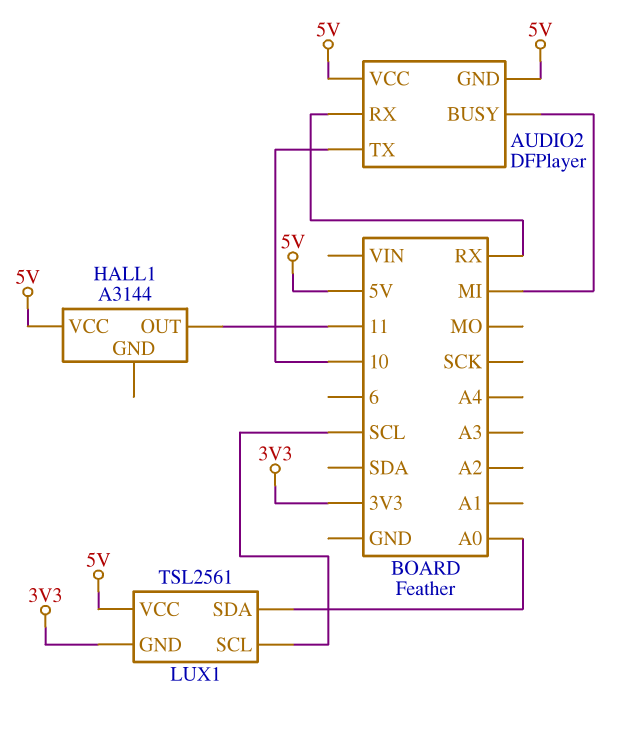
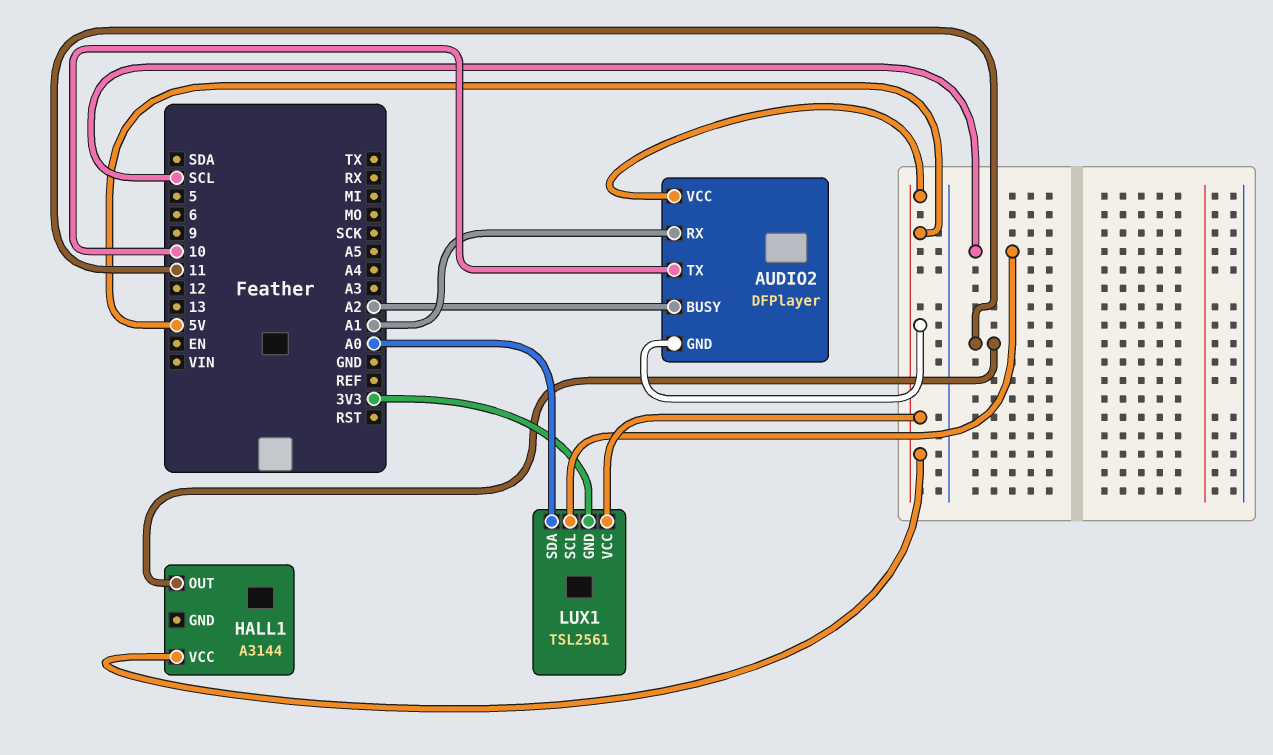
AUDIO2 pin BUSY: MI -> A2
AUDIO2 pin RX: RX -> A1

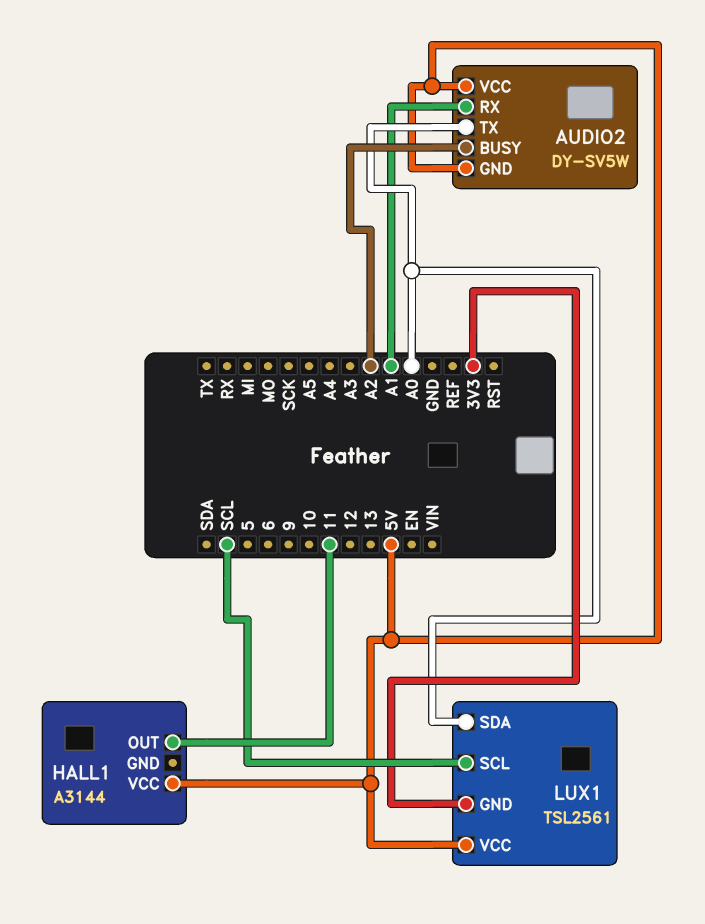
AUDIO2: DFPlayer -> DY-SV5W
AUDIO2 pin TX: 10 -> A0

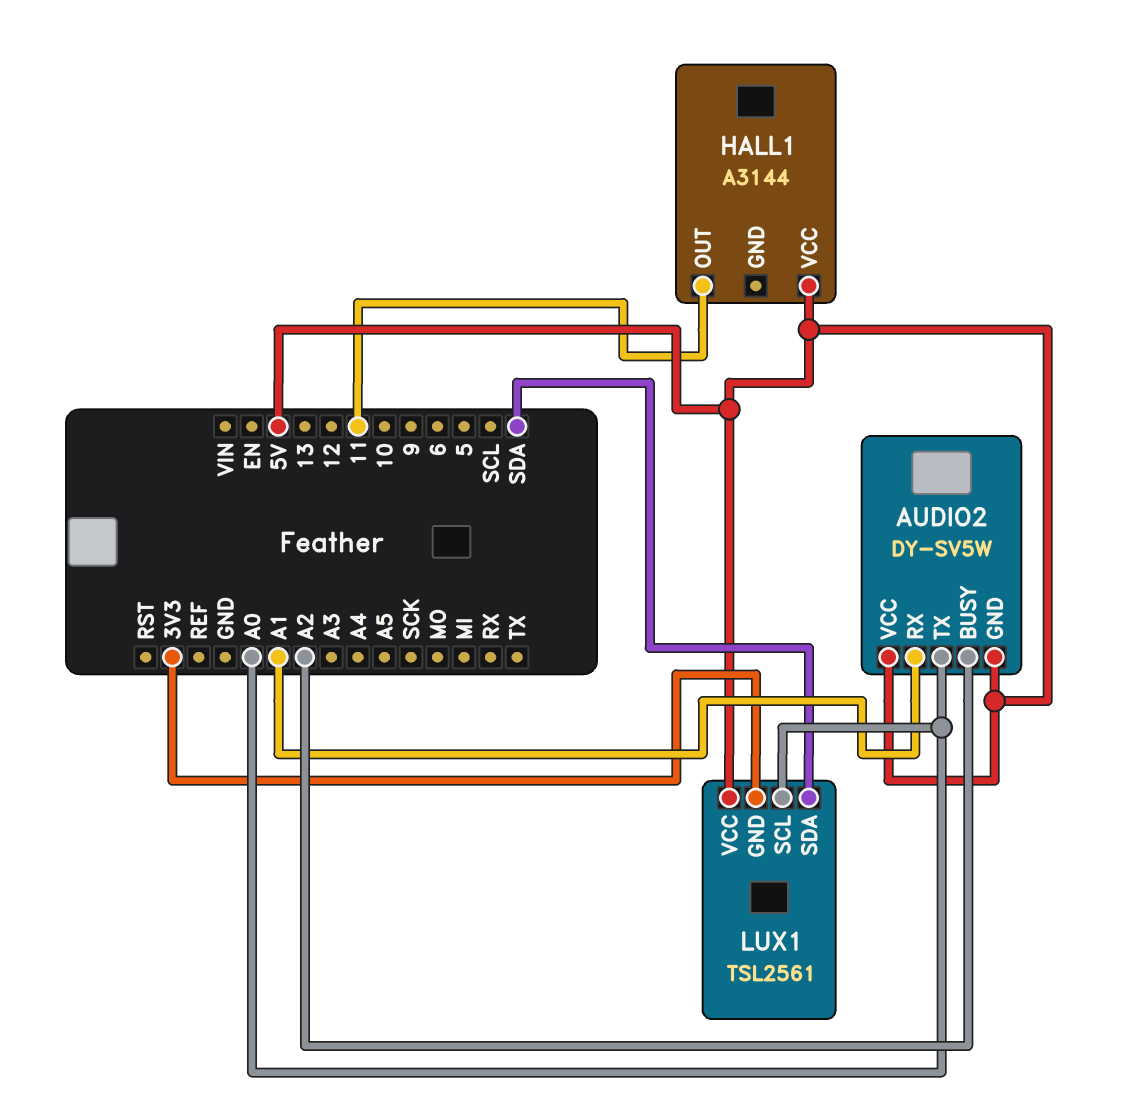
LUX1 pin SCL: SCL -> A0
LUX1 pin SDA: A0 -> SDA

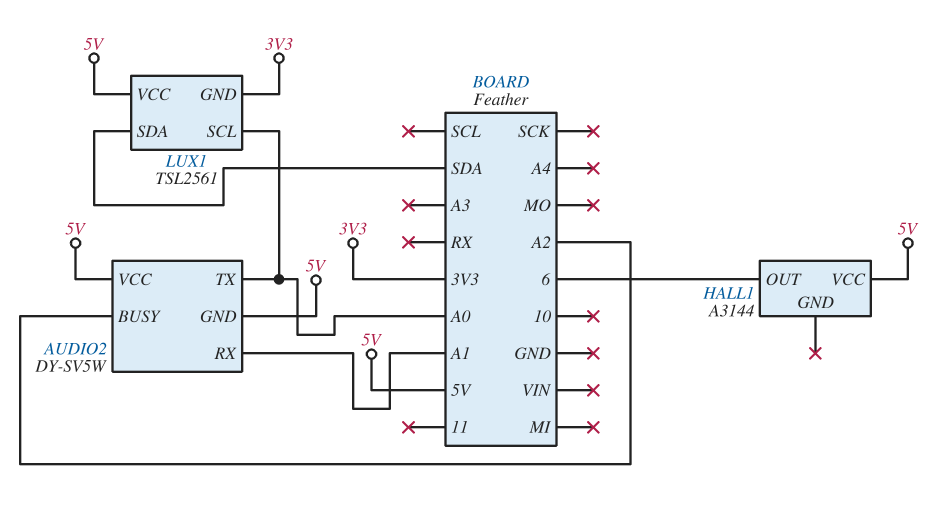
HALL1 pin OUT: 11 -> 6

